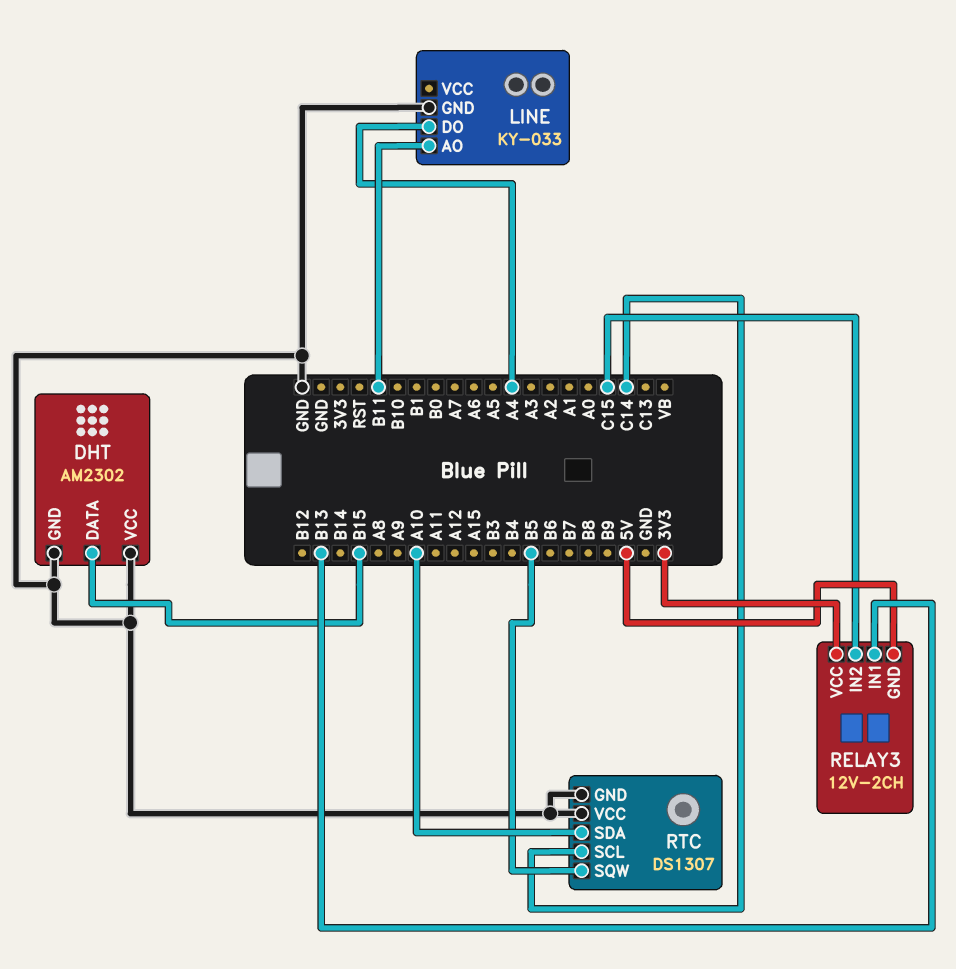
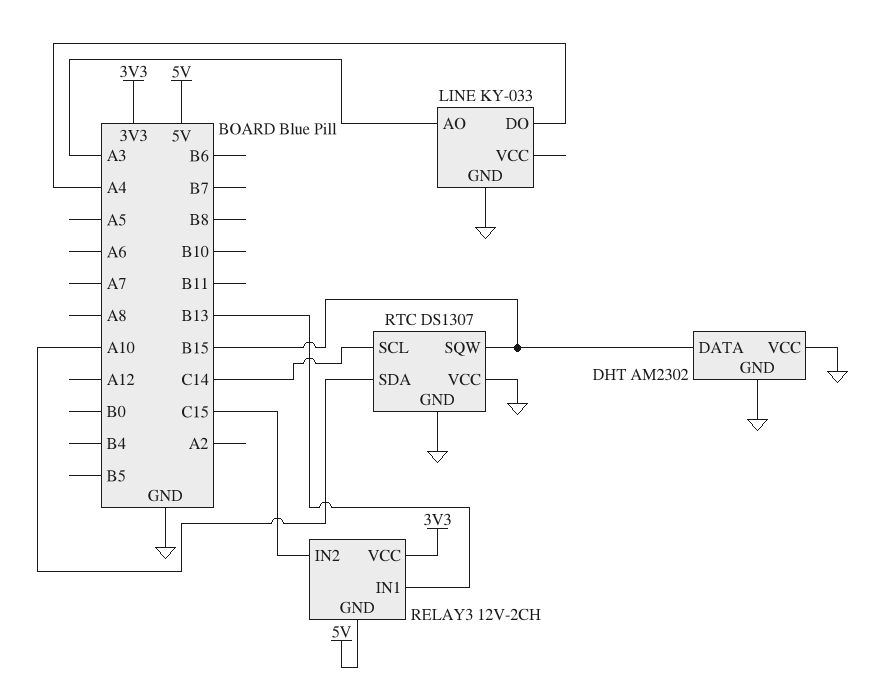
LINE pin AO: B11 -> A3
RTC pin SQW: B5 -> B15

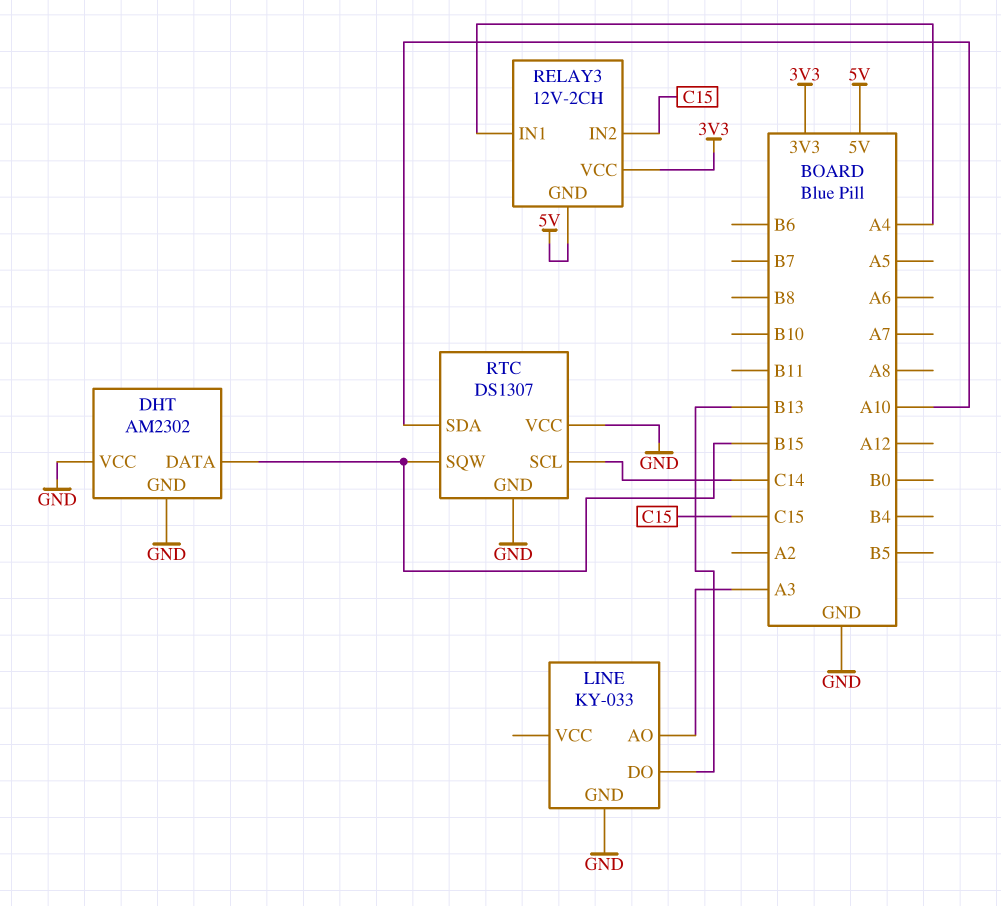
LINE pin DO: A4 -> B13
RELAY3 pin IN1: B13 -> A4

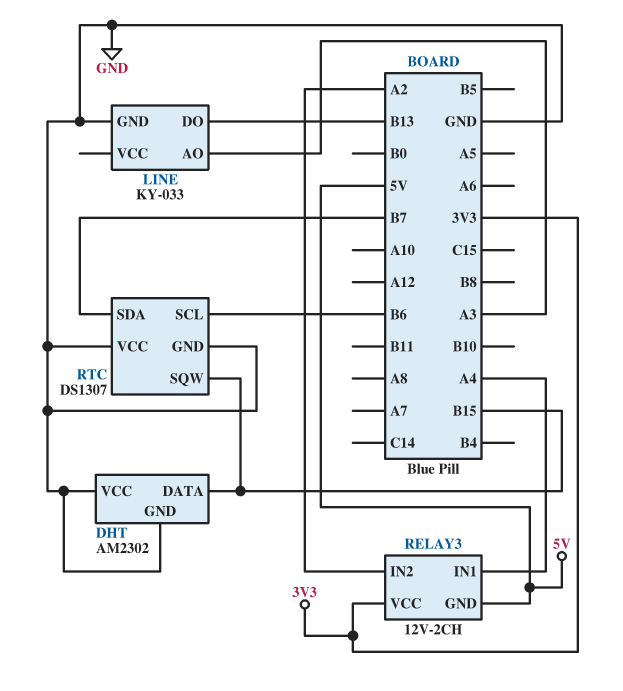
RELAY3 pin IN2: C15 -> A2
RTC pin SCL: C14 -> B6
RTC pin SDA: A10 -> B7

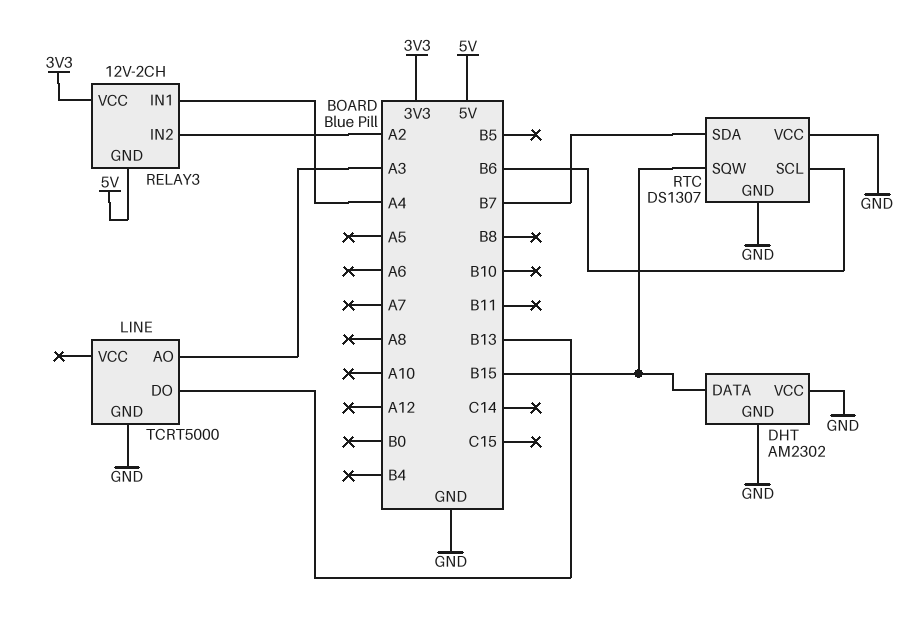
LINE: KY-033 -> TCRT5000

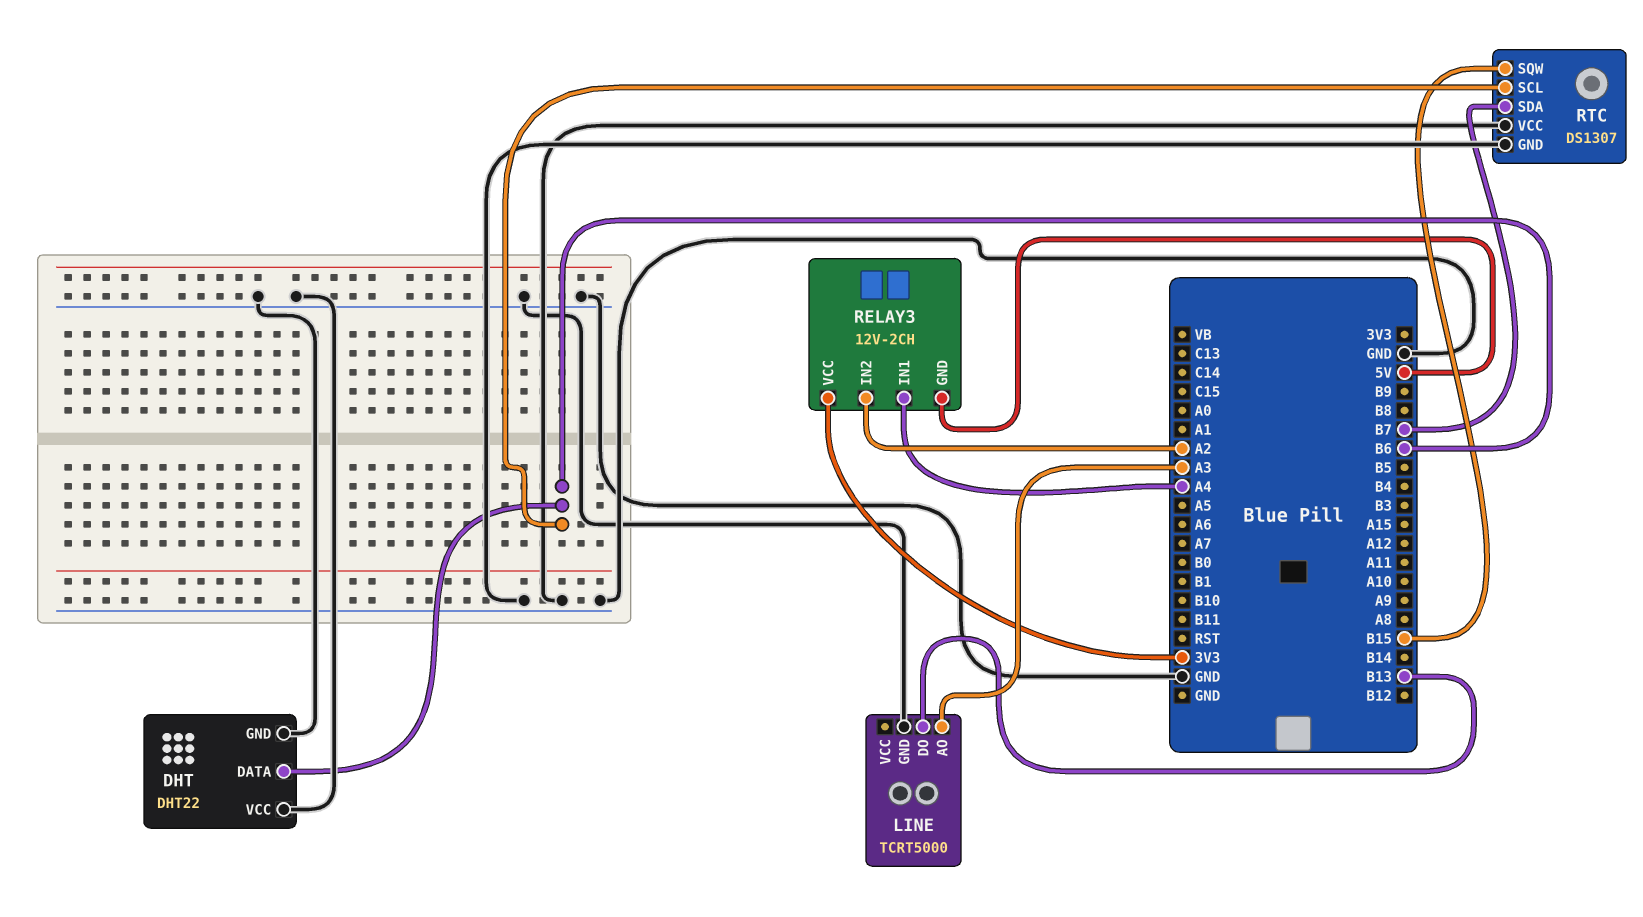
DHT: AM2302 -> DHT22
DHT pin DATA: B15 -> B6

